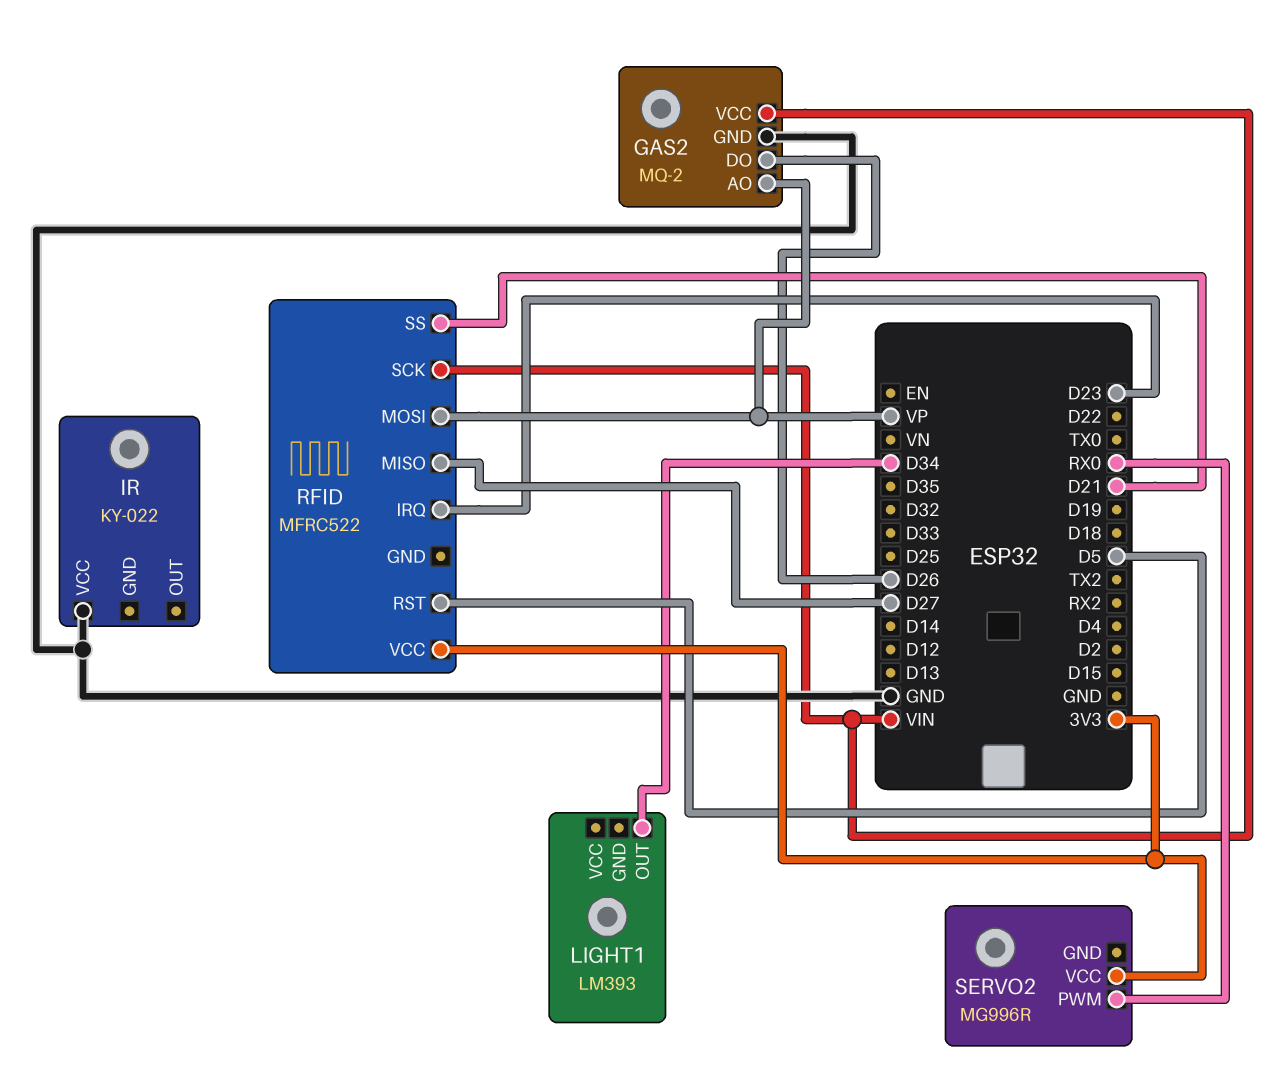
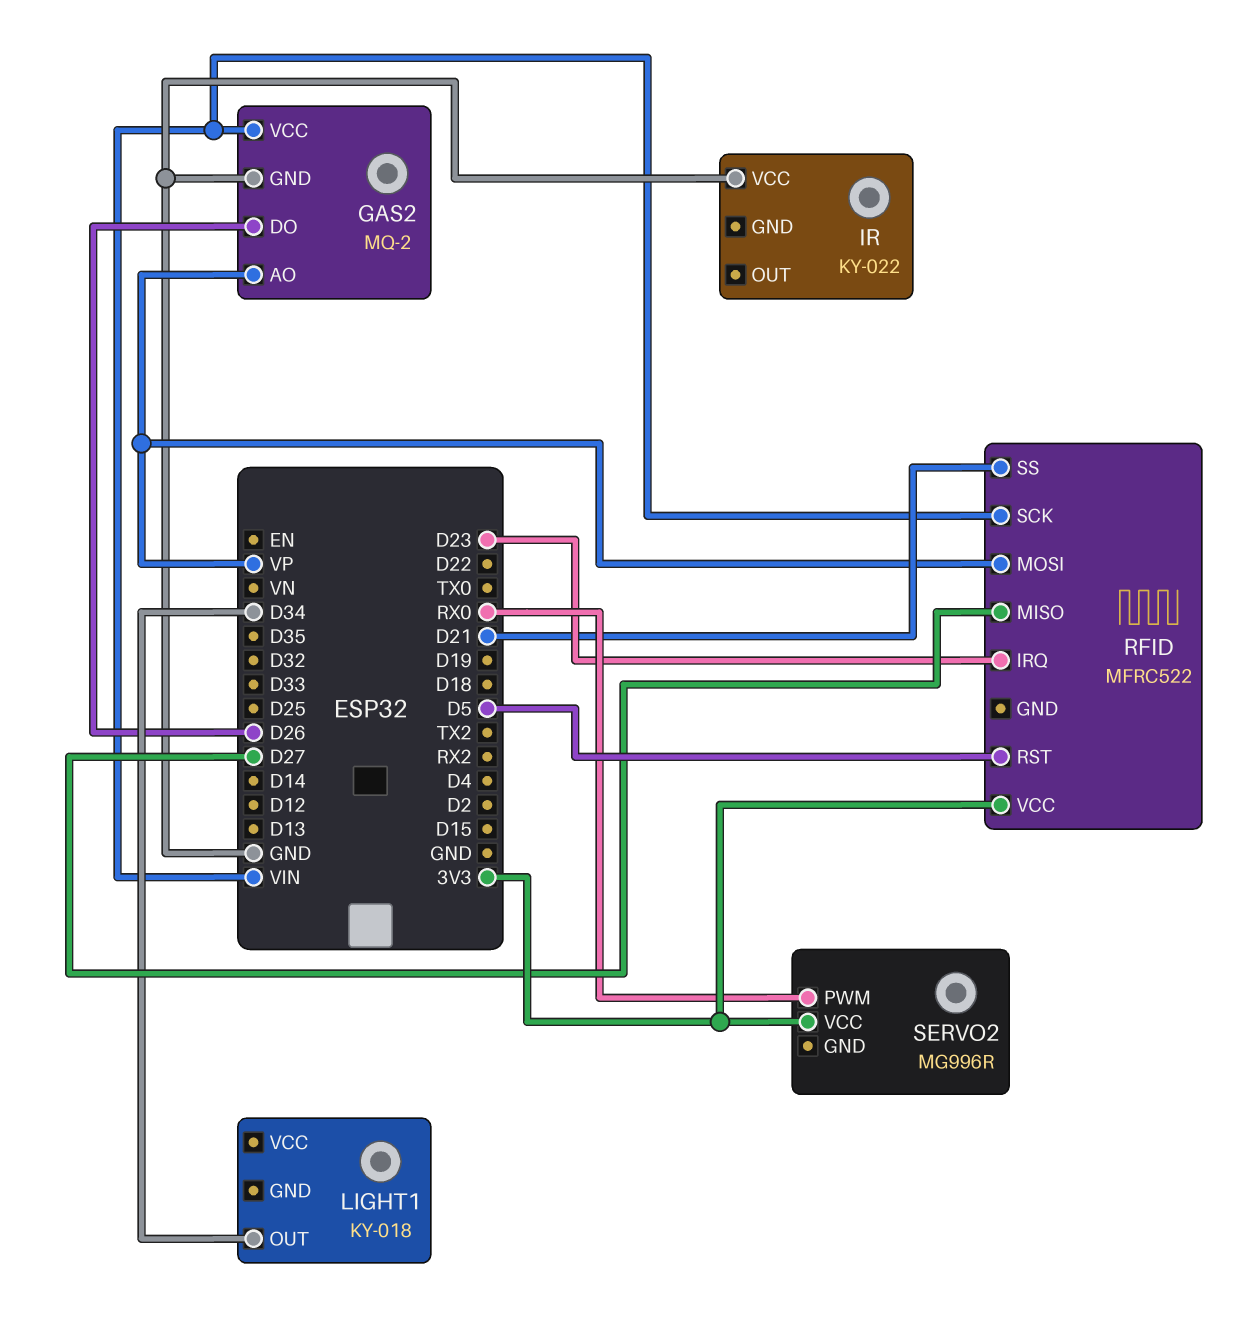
LIGHT1: LM393 -> KY-018

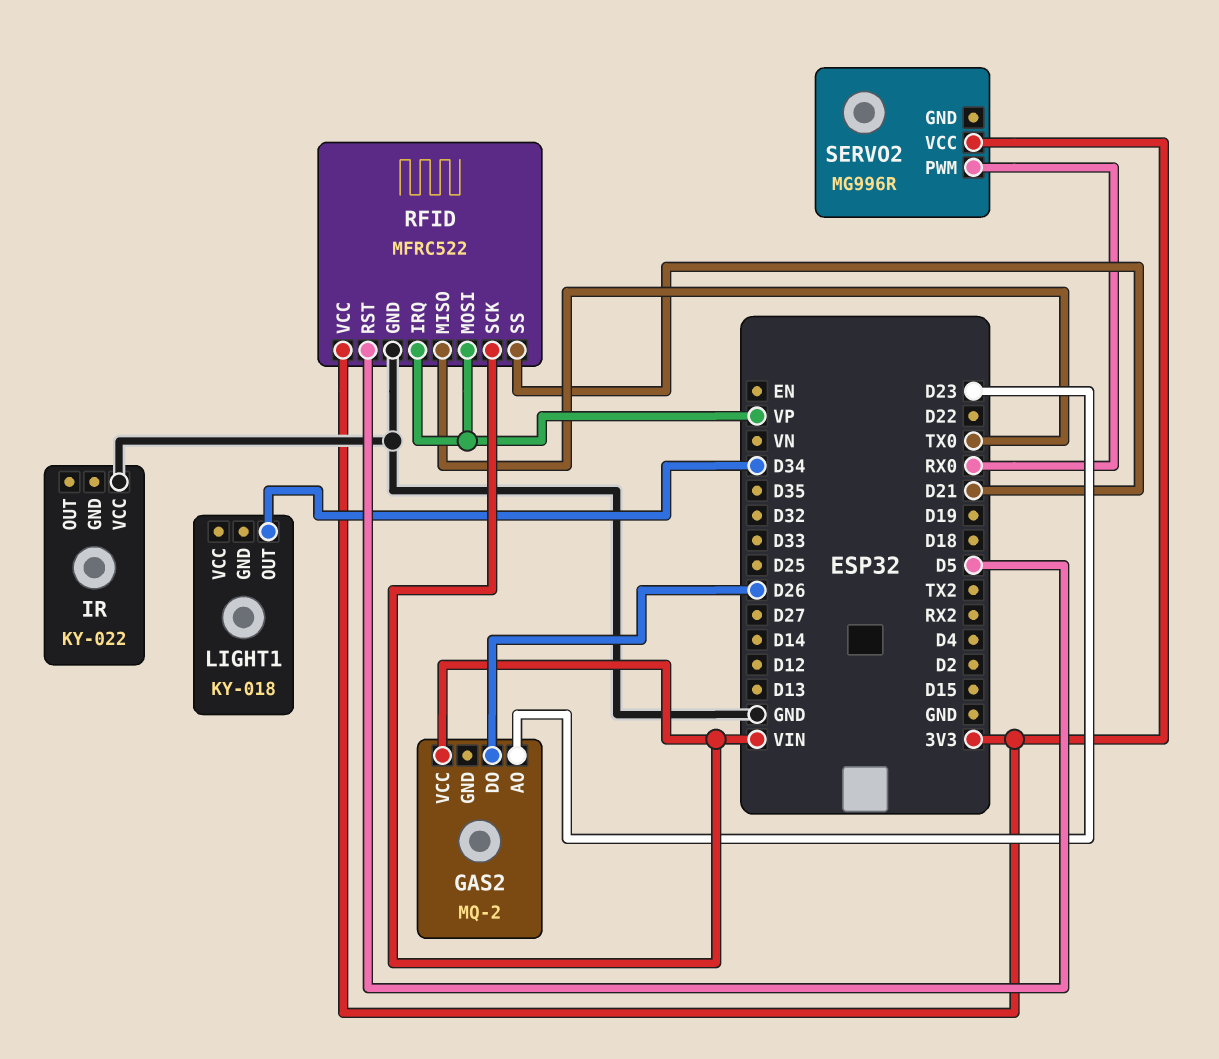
GAS2 pin AO: VP -> D23
GAS2 pin GND: GND -> none
RFID pin GND: none -> GND
RFID pin IRQ: D23 -> VP
RFID pin MISO: D27 -> TX0

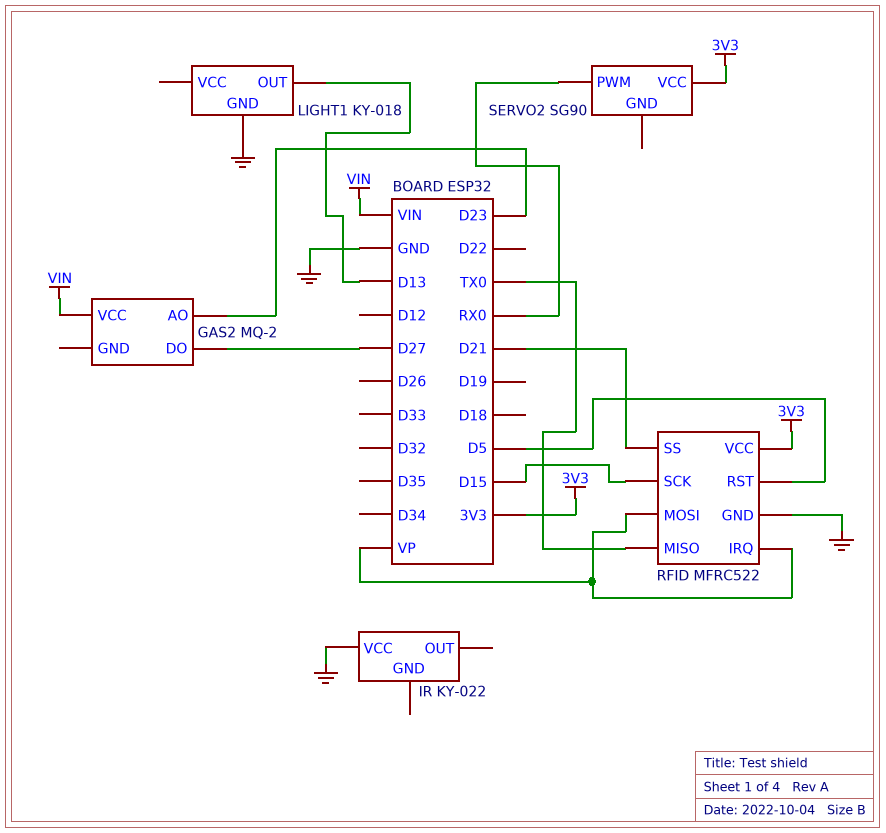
GAS2 pin DO: D26 -> D27
LIGHT1 pin GND: none -> GND
LIGHT1 pin OUT: D34 -> D13
RFID pin SCK: VIN -> D15
SERVO2: MG996R -> SG90

